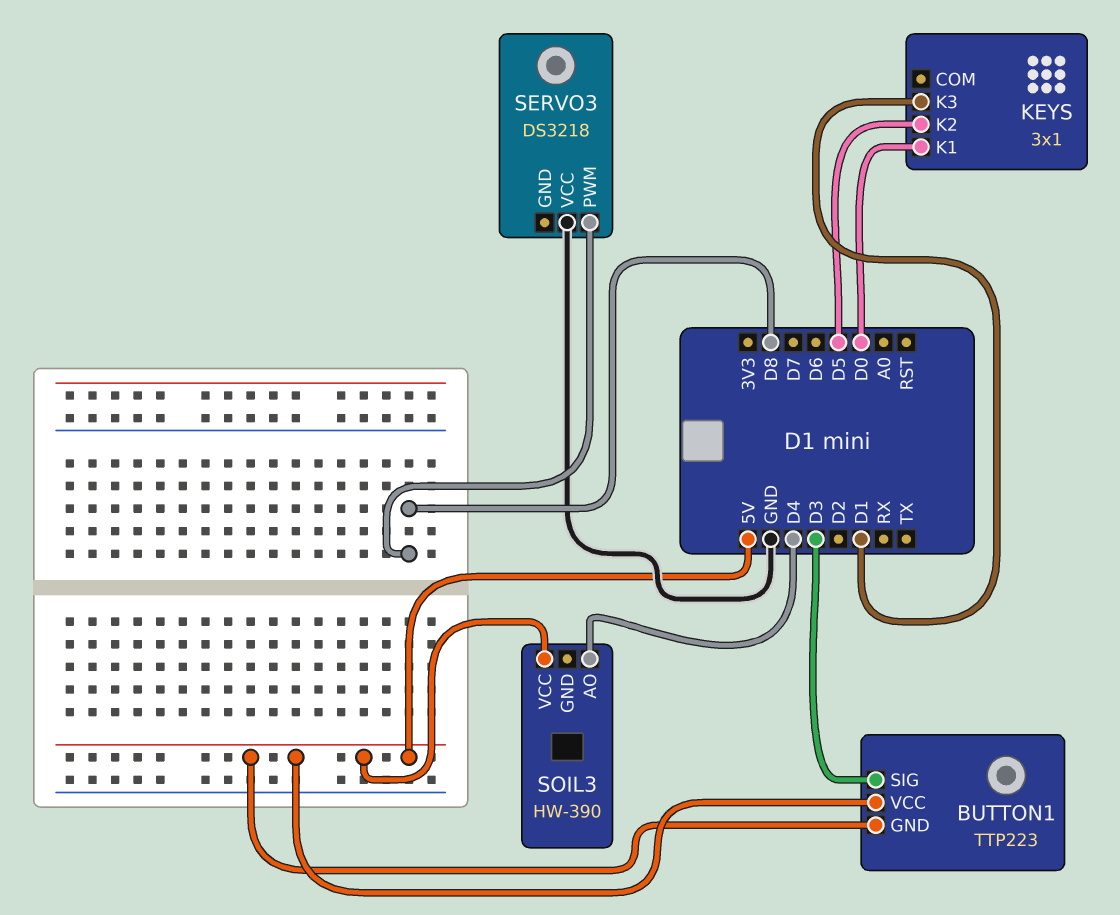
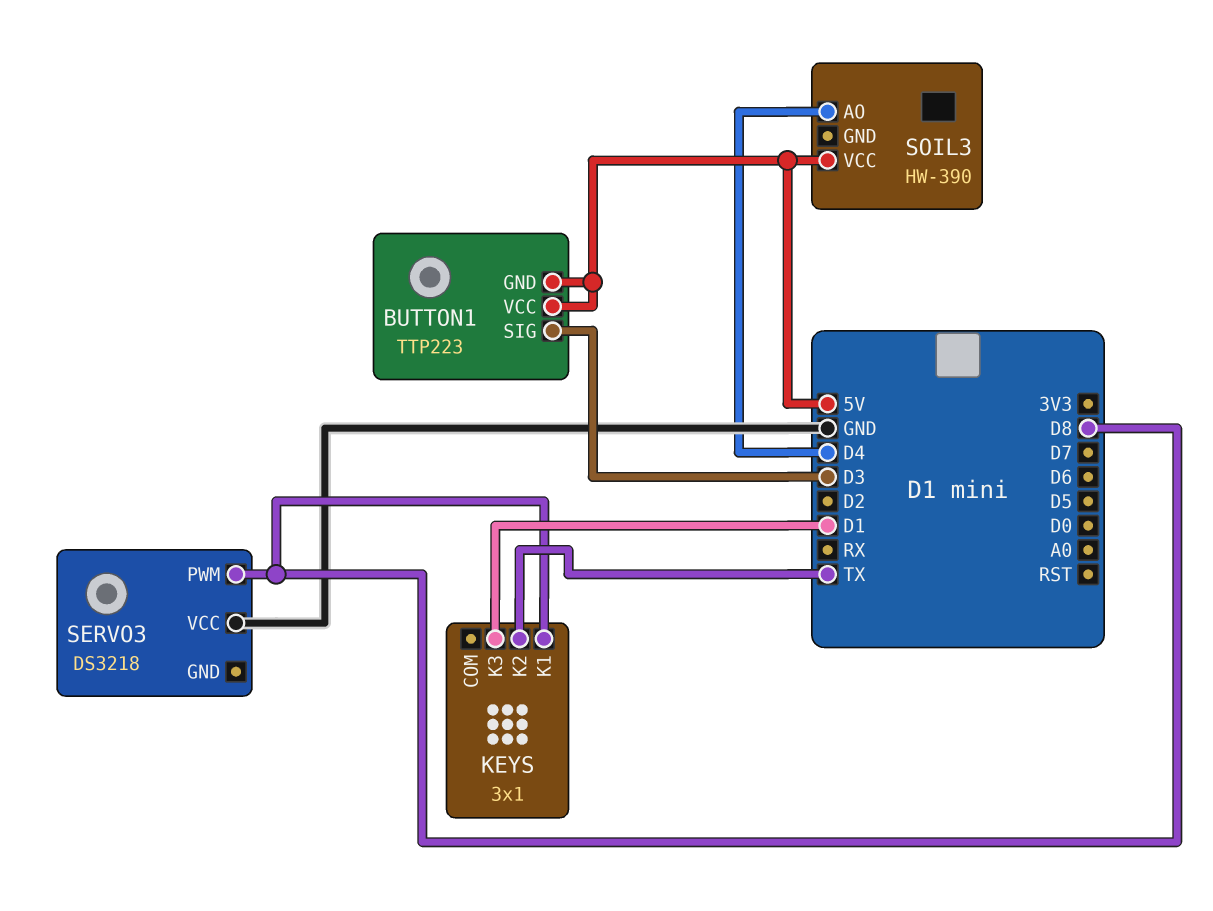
KEYS pin K1: D0 -> D8
KEYS pin K2: D5 -> TX

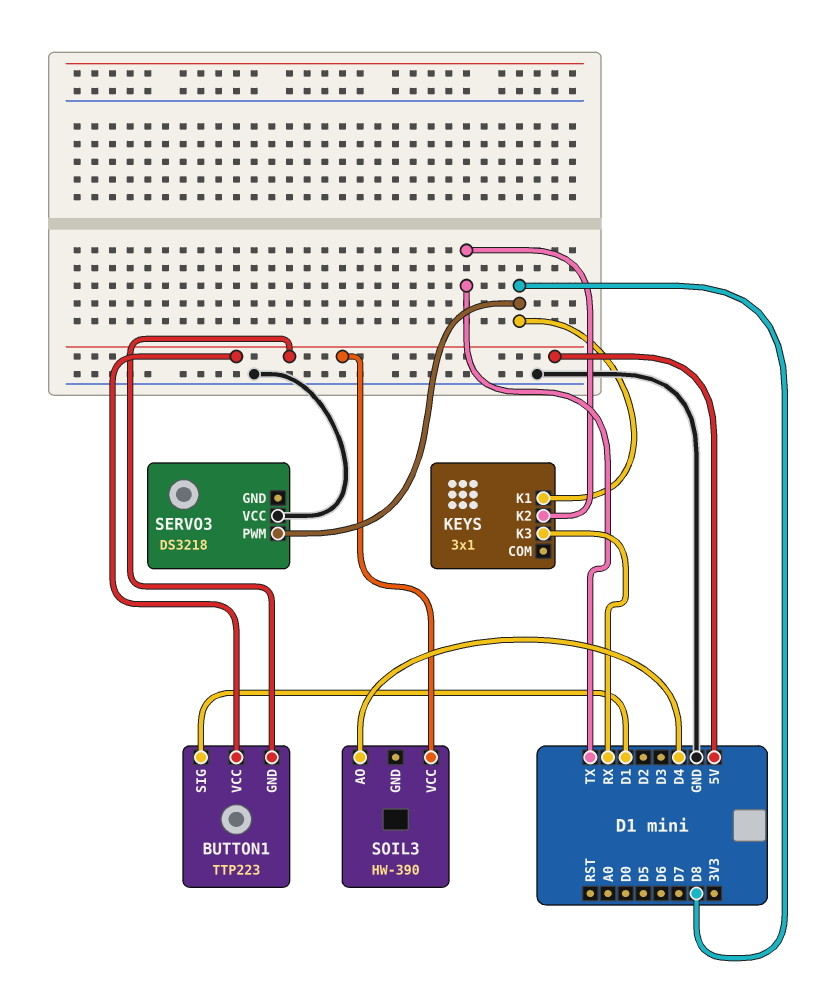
BUTTON1 pin SIG: D3 -> D1
KEYS pin K3: D1 -> RX

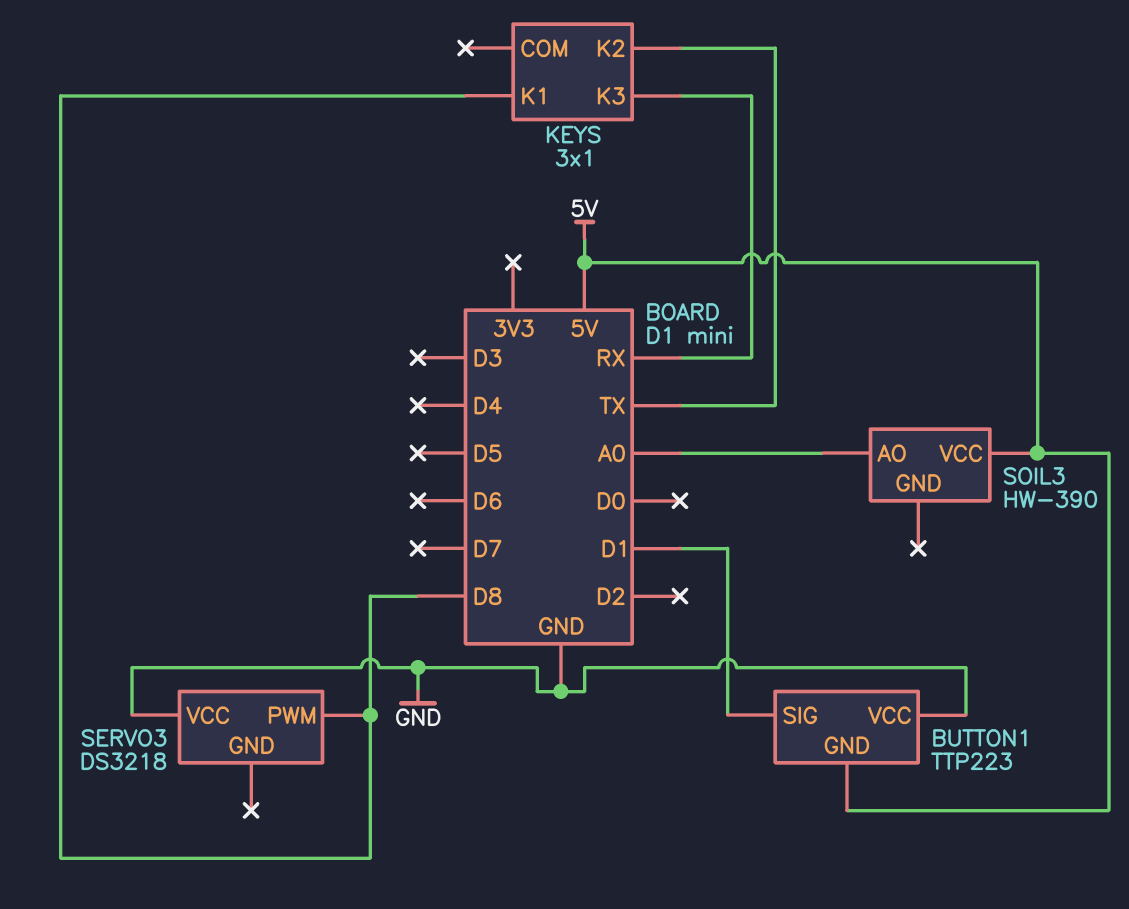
BUTTON1 pin VCC: 5V -> GND
SOIL3 pin AO: D4 -> A0

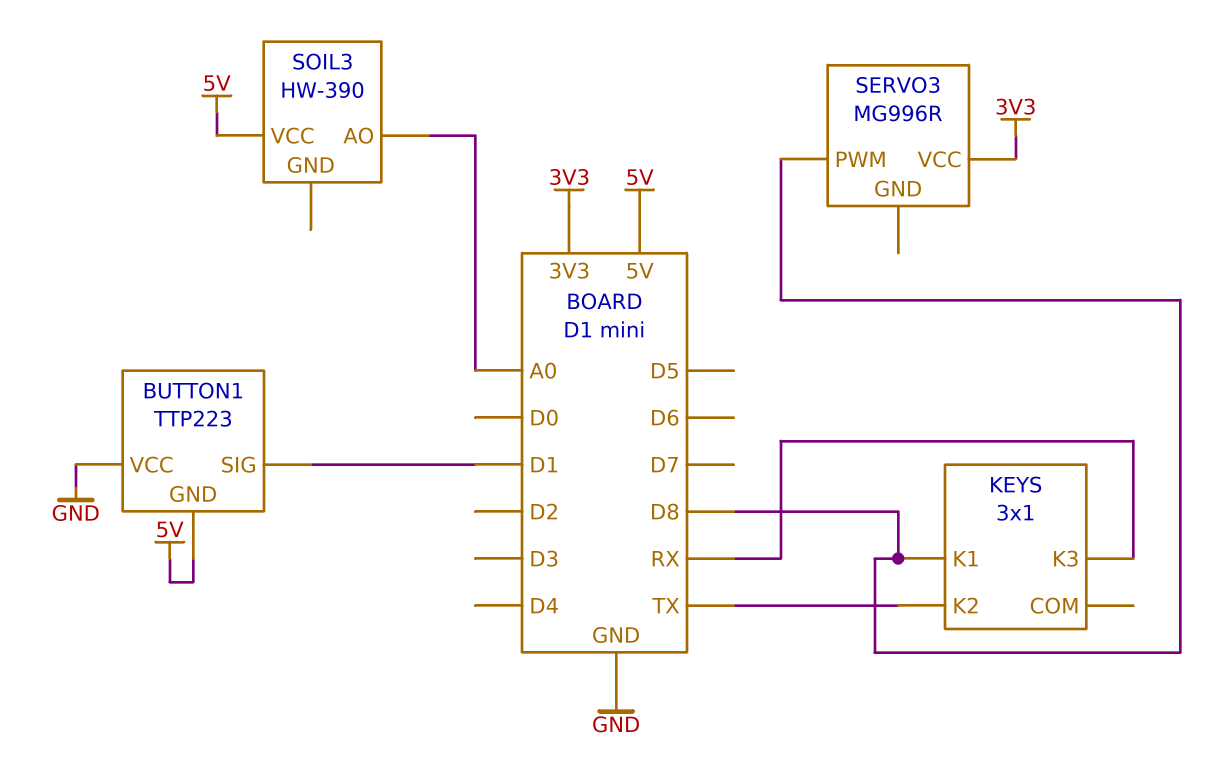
SERVO3: DS3218 -> MG996R
SERVO3 pin VCC: GND -> 3V3

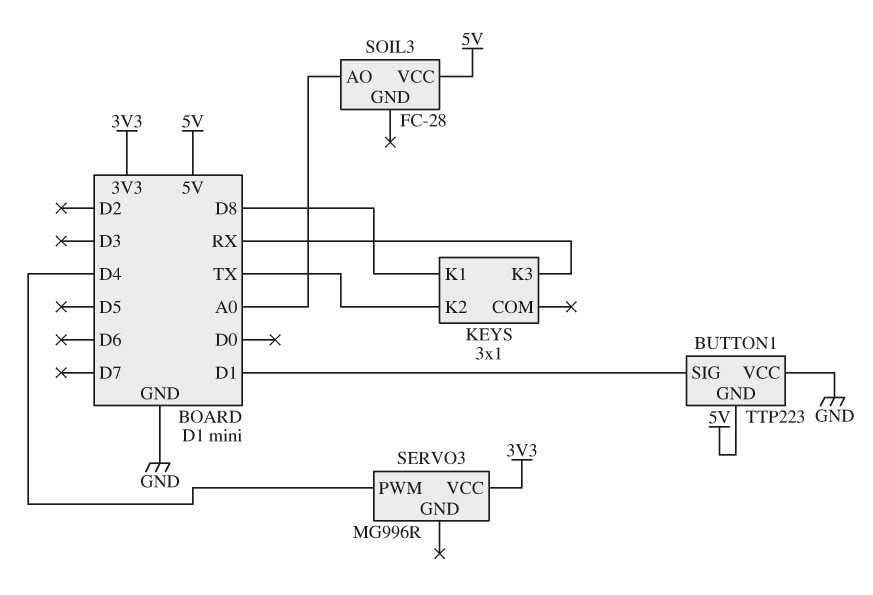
SERVO3 pin PWM: D8 -> D4
SOIL3: HW-390 -> FC-28

